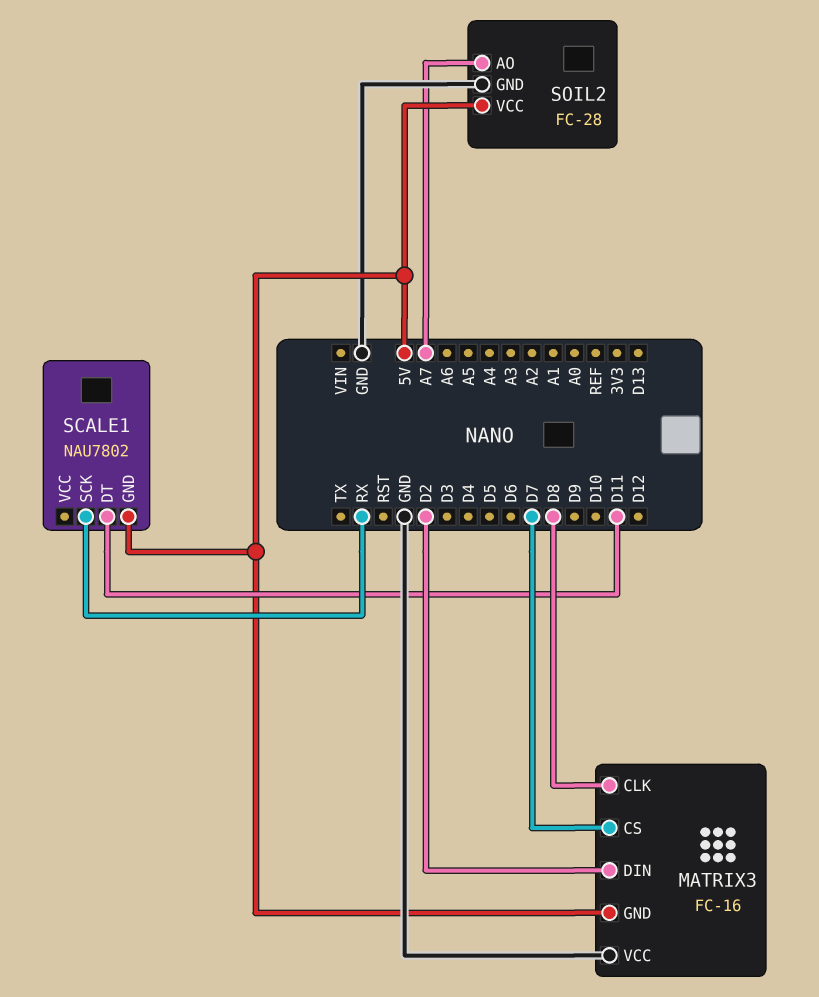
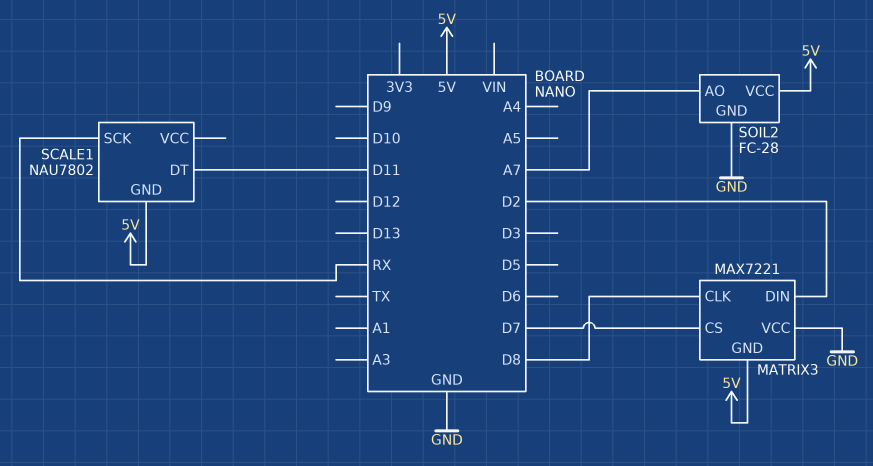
MATRIX3: FC-16 -> MAX7221

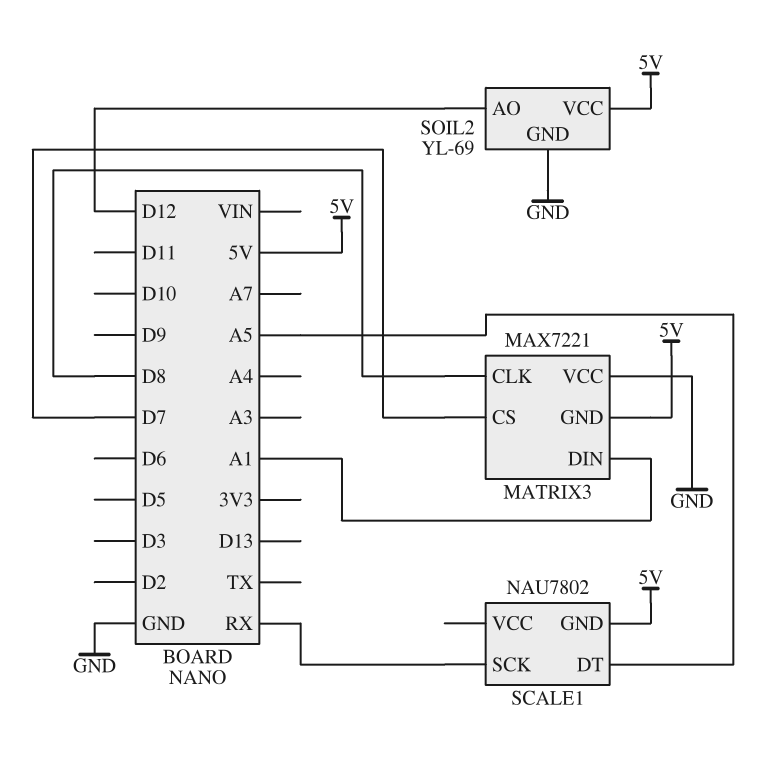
MATRIX3 pin DIN: D2 -> A1
SCALE1 pin DT: D11 -> A5
SOIL2: FC-28 -> YL-69
SOIL2 pin AO: A7 -> D12

